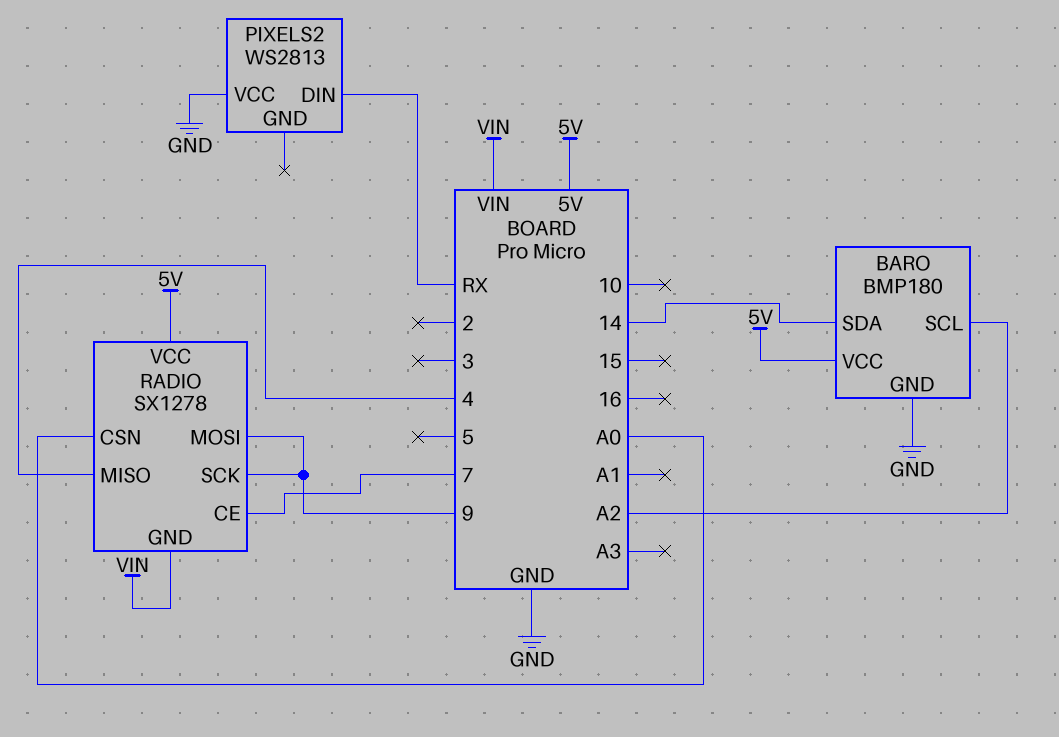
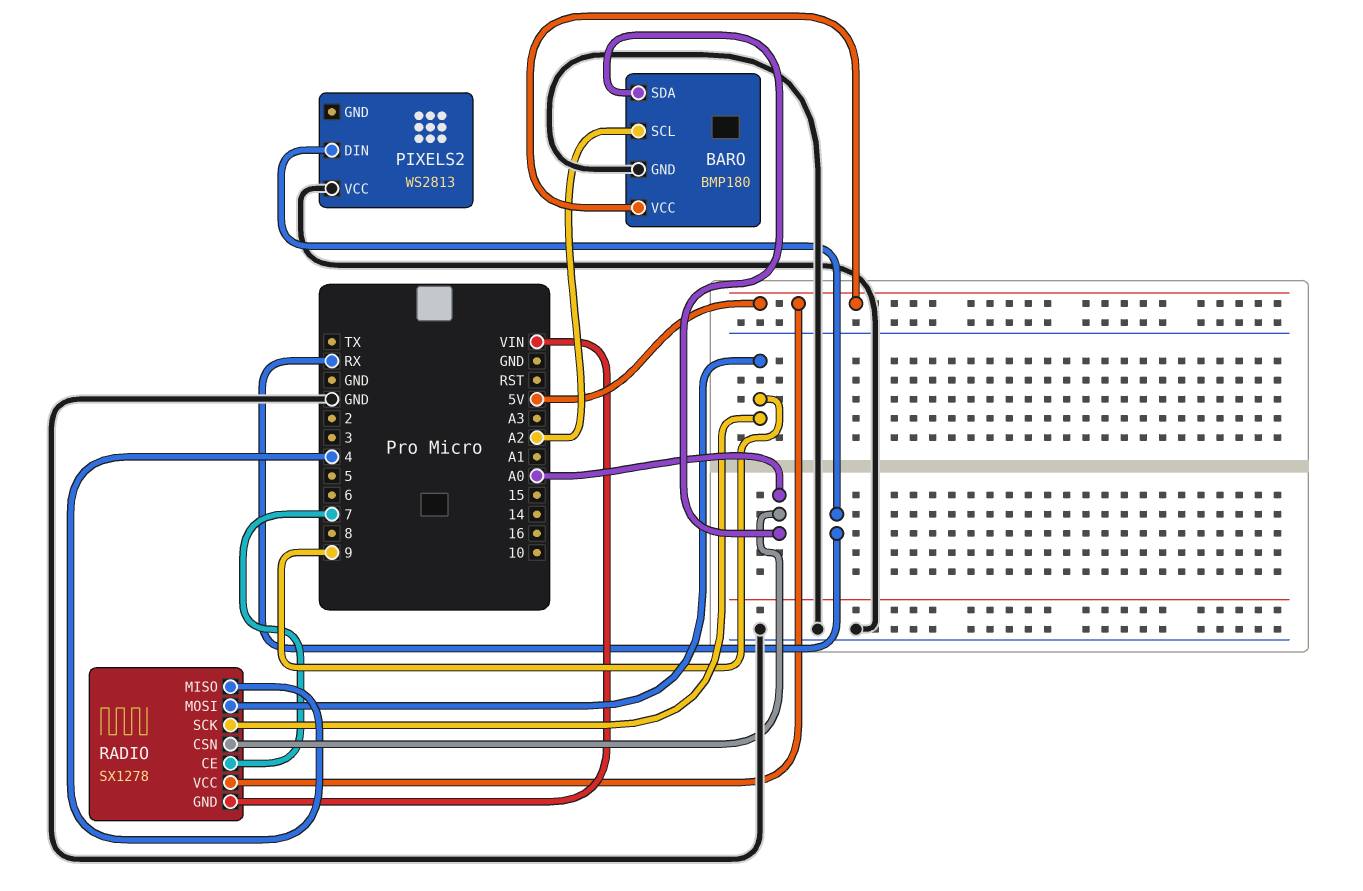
BARO pin SDA: 14 -> A0

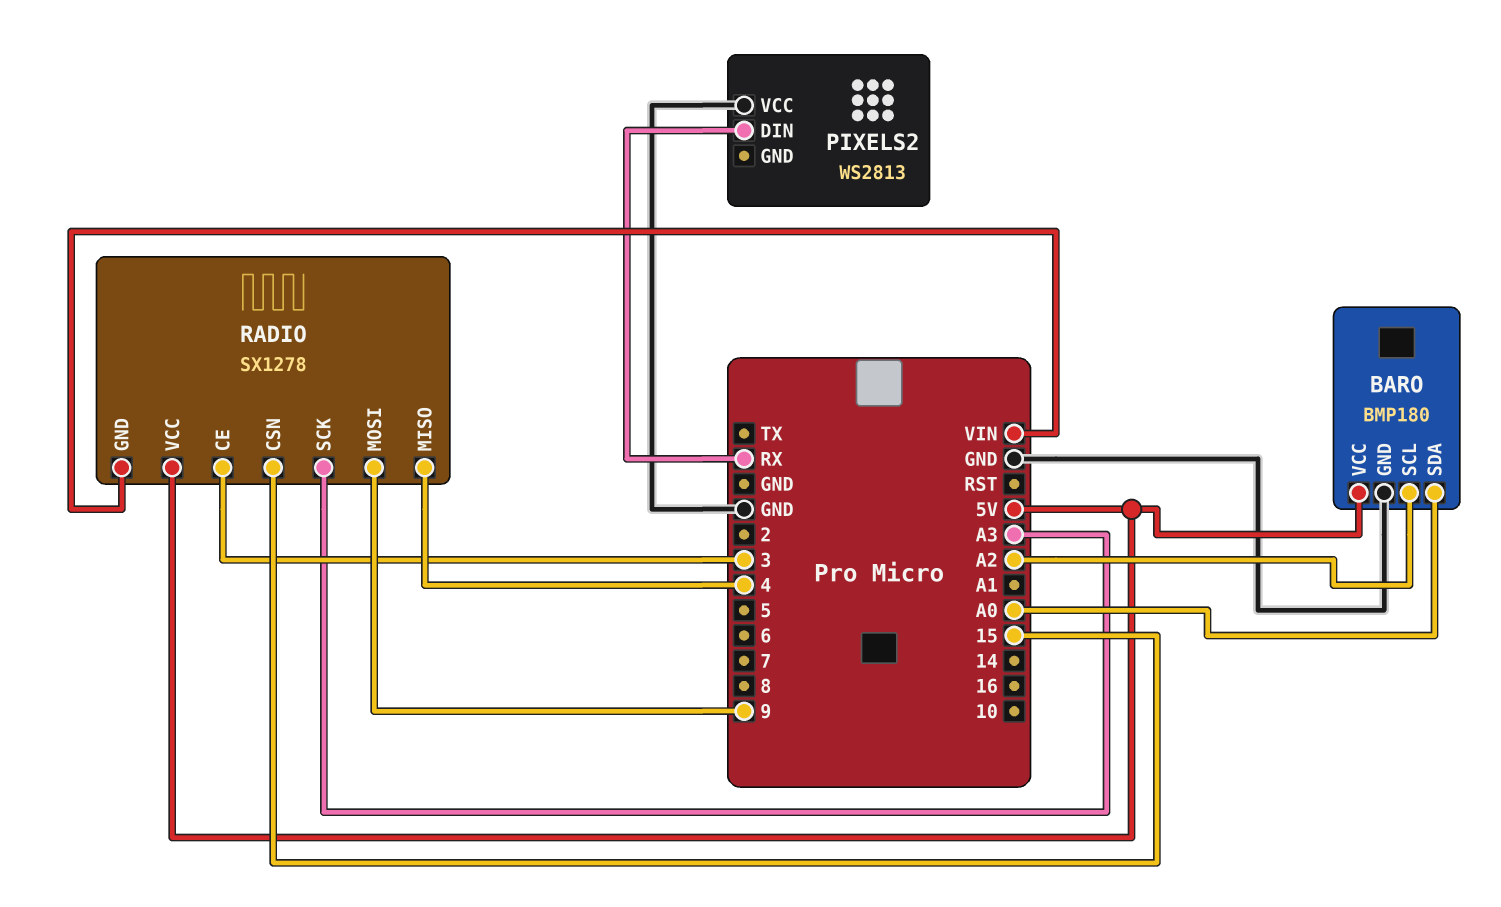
RADIO pin CE: 7 -> 3
RADIO pin CSN: A0 -> 15
RADIO pin SCK: 9 -> A3

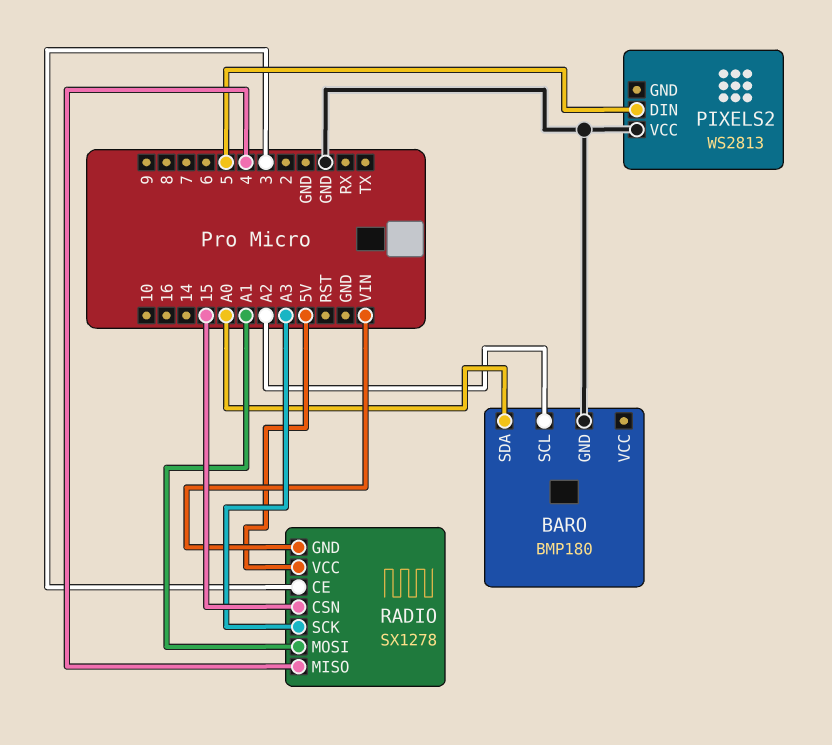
BARO pin VCC: 5V -> none
PIXELS2 pin DIN: RX -> 5
RADIO pin MOSI: 9 -> A1

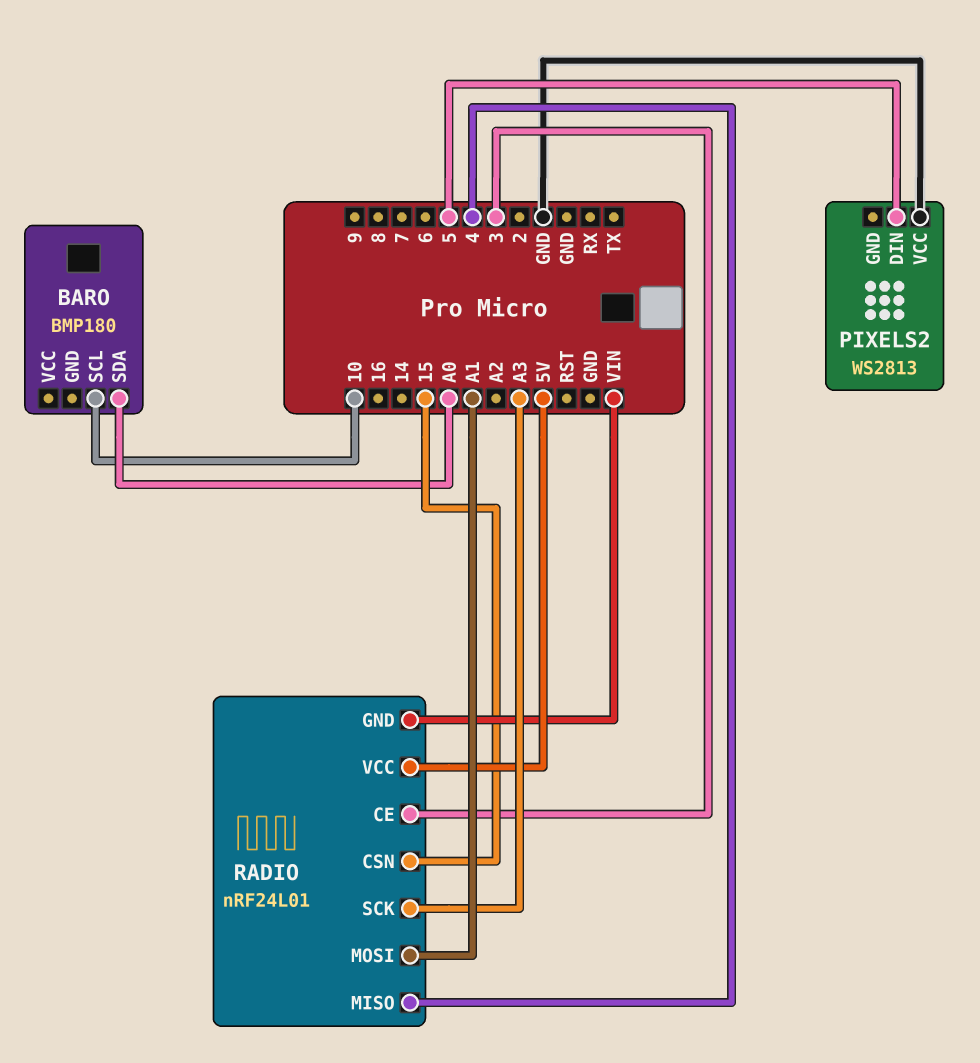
BARO pin GND: GND -> none
BARO pin SCL: A2 -> 10
RADIO: SX1278 -> nRF24L01

